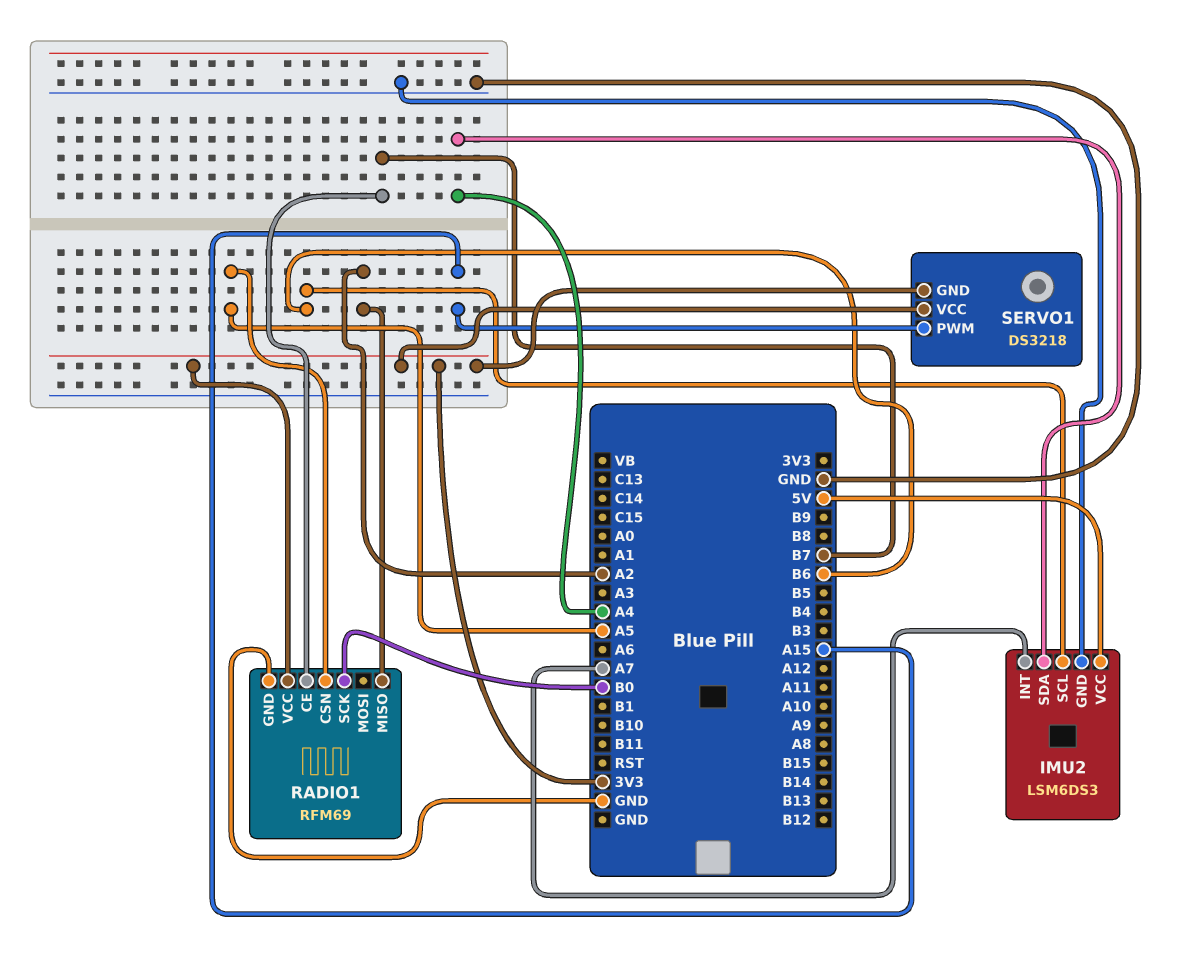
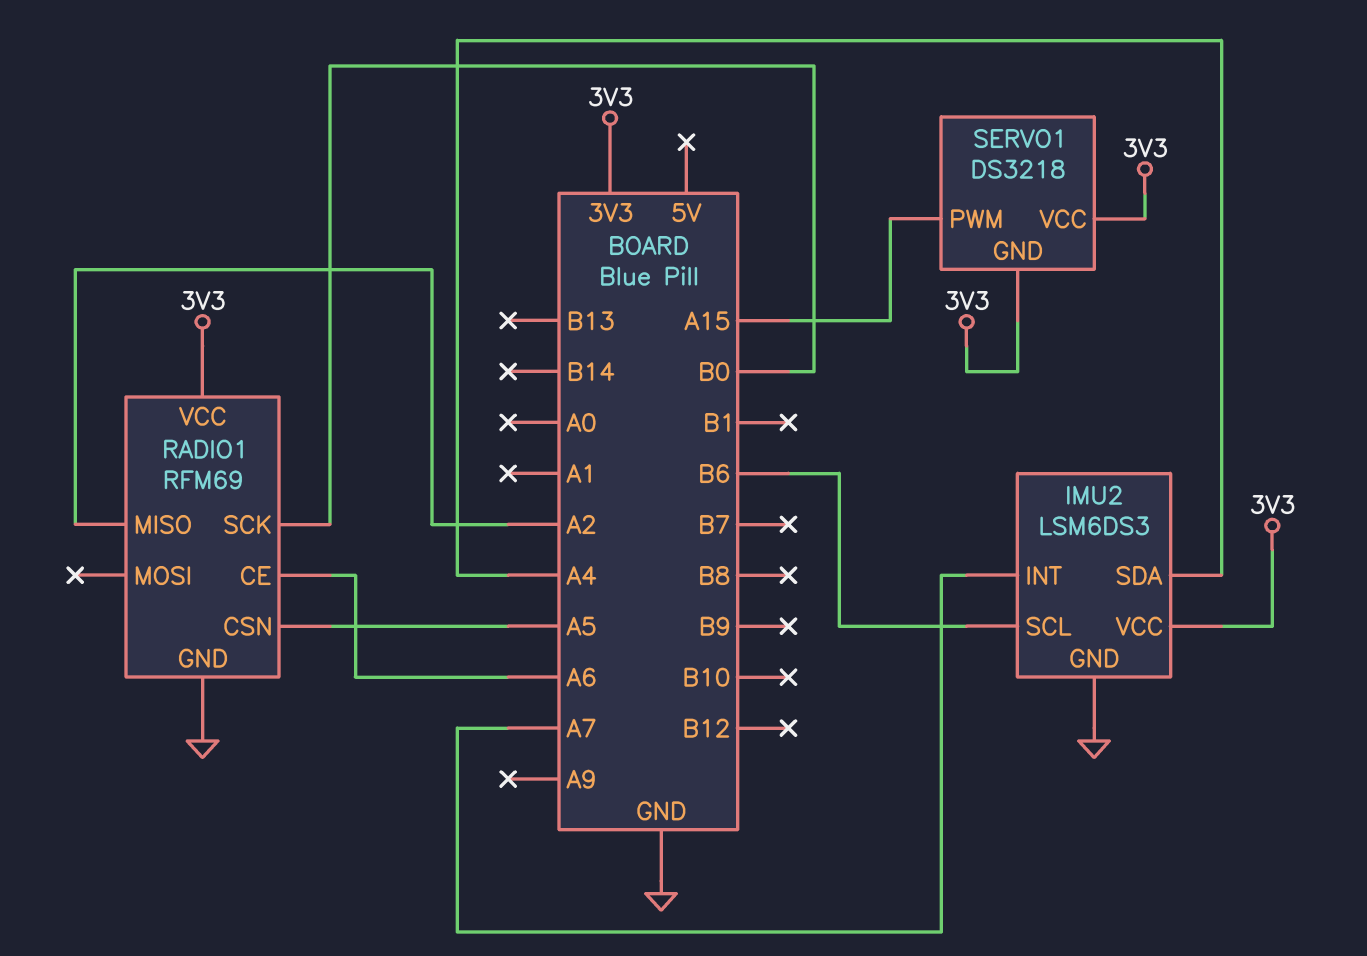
IMU2 pin VCC: 5V -> 3V3
RADIO1 pin CE: B7 -> A6

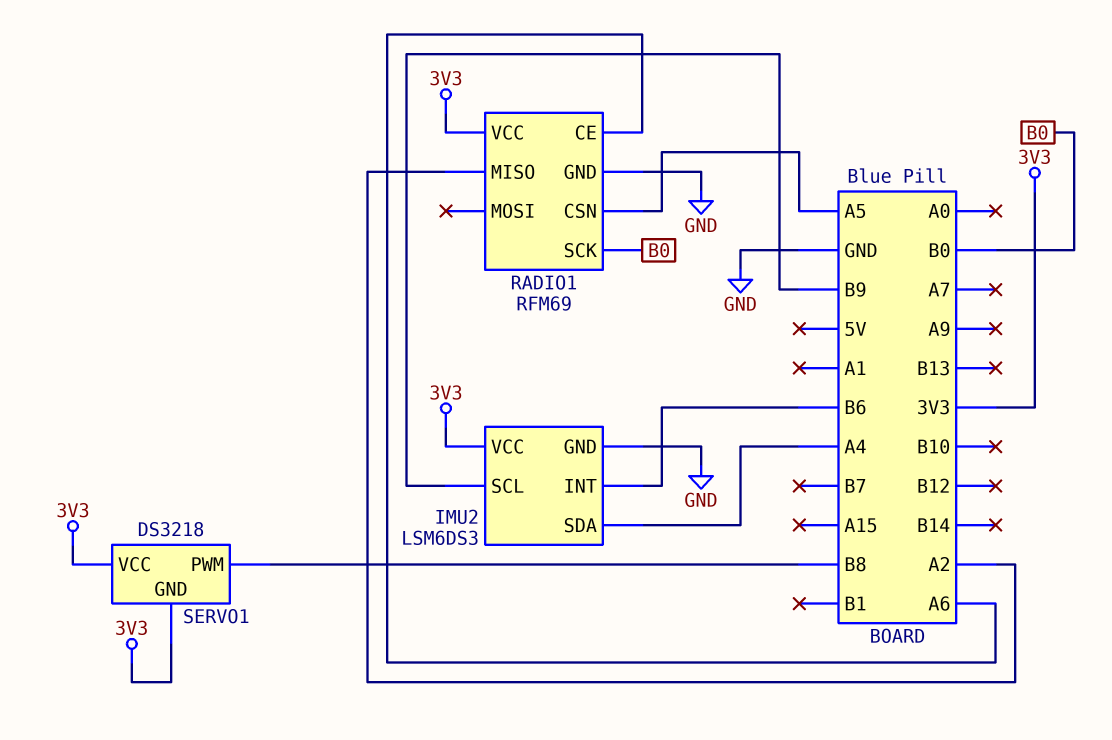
IMU2 pin INT: A7 -> B6
IMU2 pin SCL: B6 -> B9
SERVO1 pin PWM: A15 -> B8

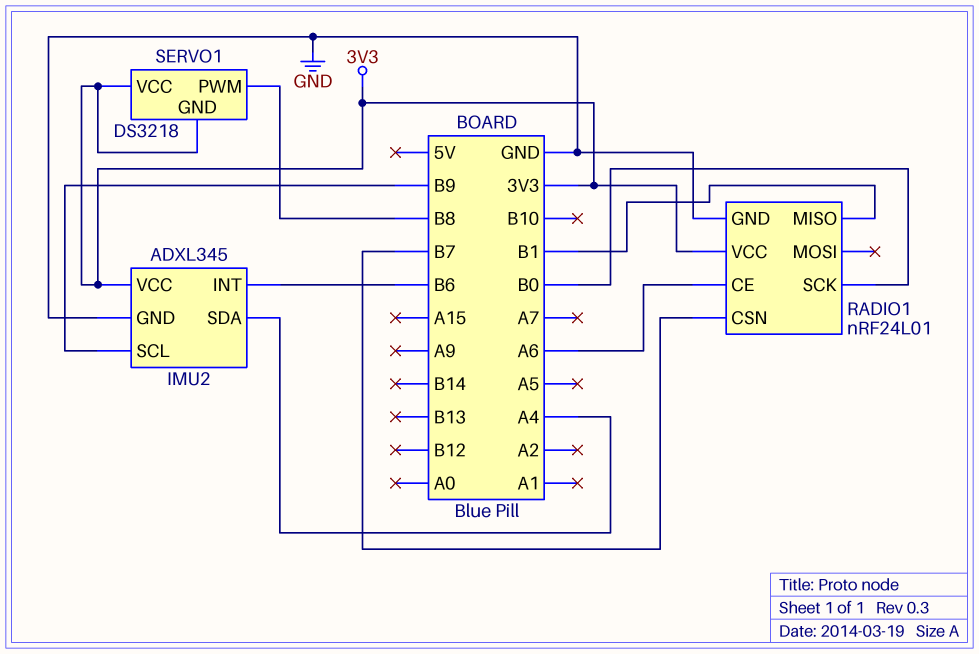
IMU2: LSM6DS3 -> ADXL345
RADIO1: RFM69 -> nRF24L01
RADIO1 pin CSN: A5 -> B7
RADIO1 pin MISO: A2 -> B1

